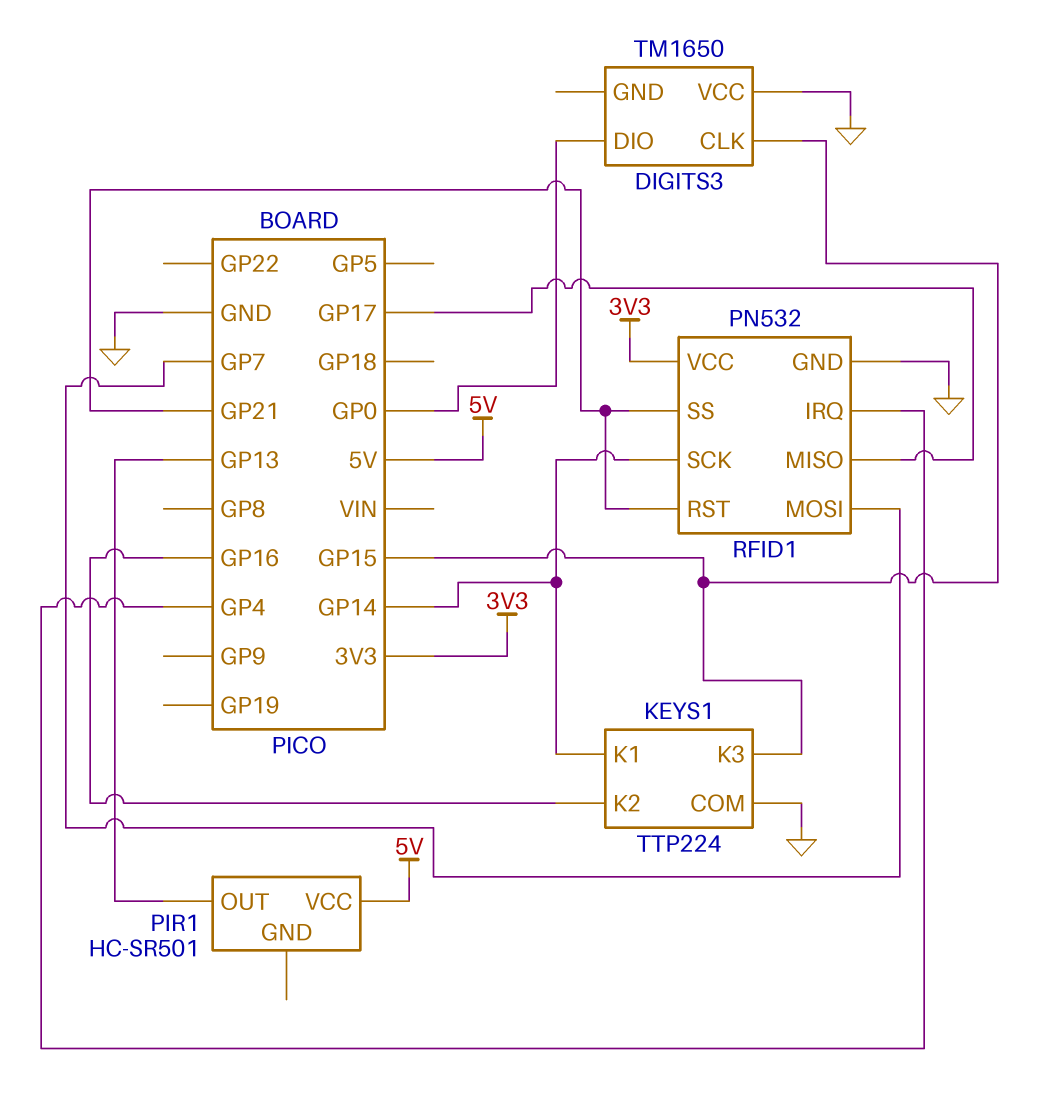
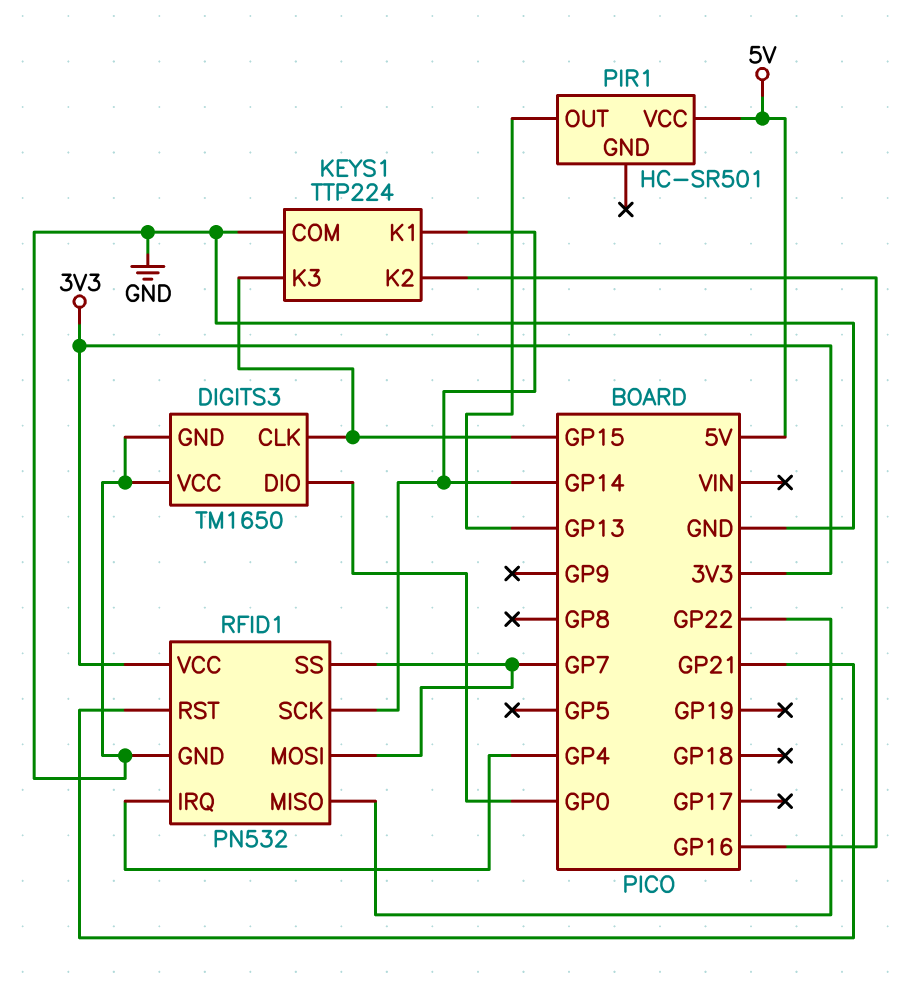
DIGITS3 pin GND: none -> GND
RFID1 pin MISO: GP17 -> GP22
RFID1 pin SS: GP21 -> GP7

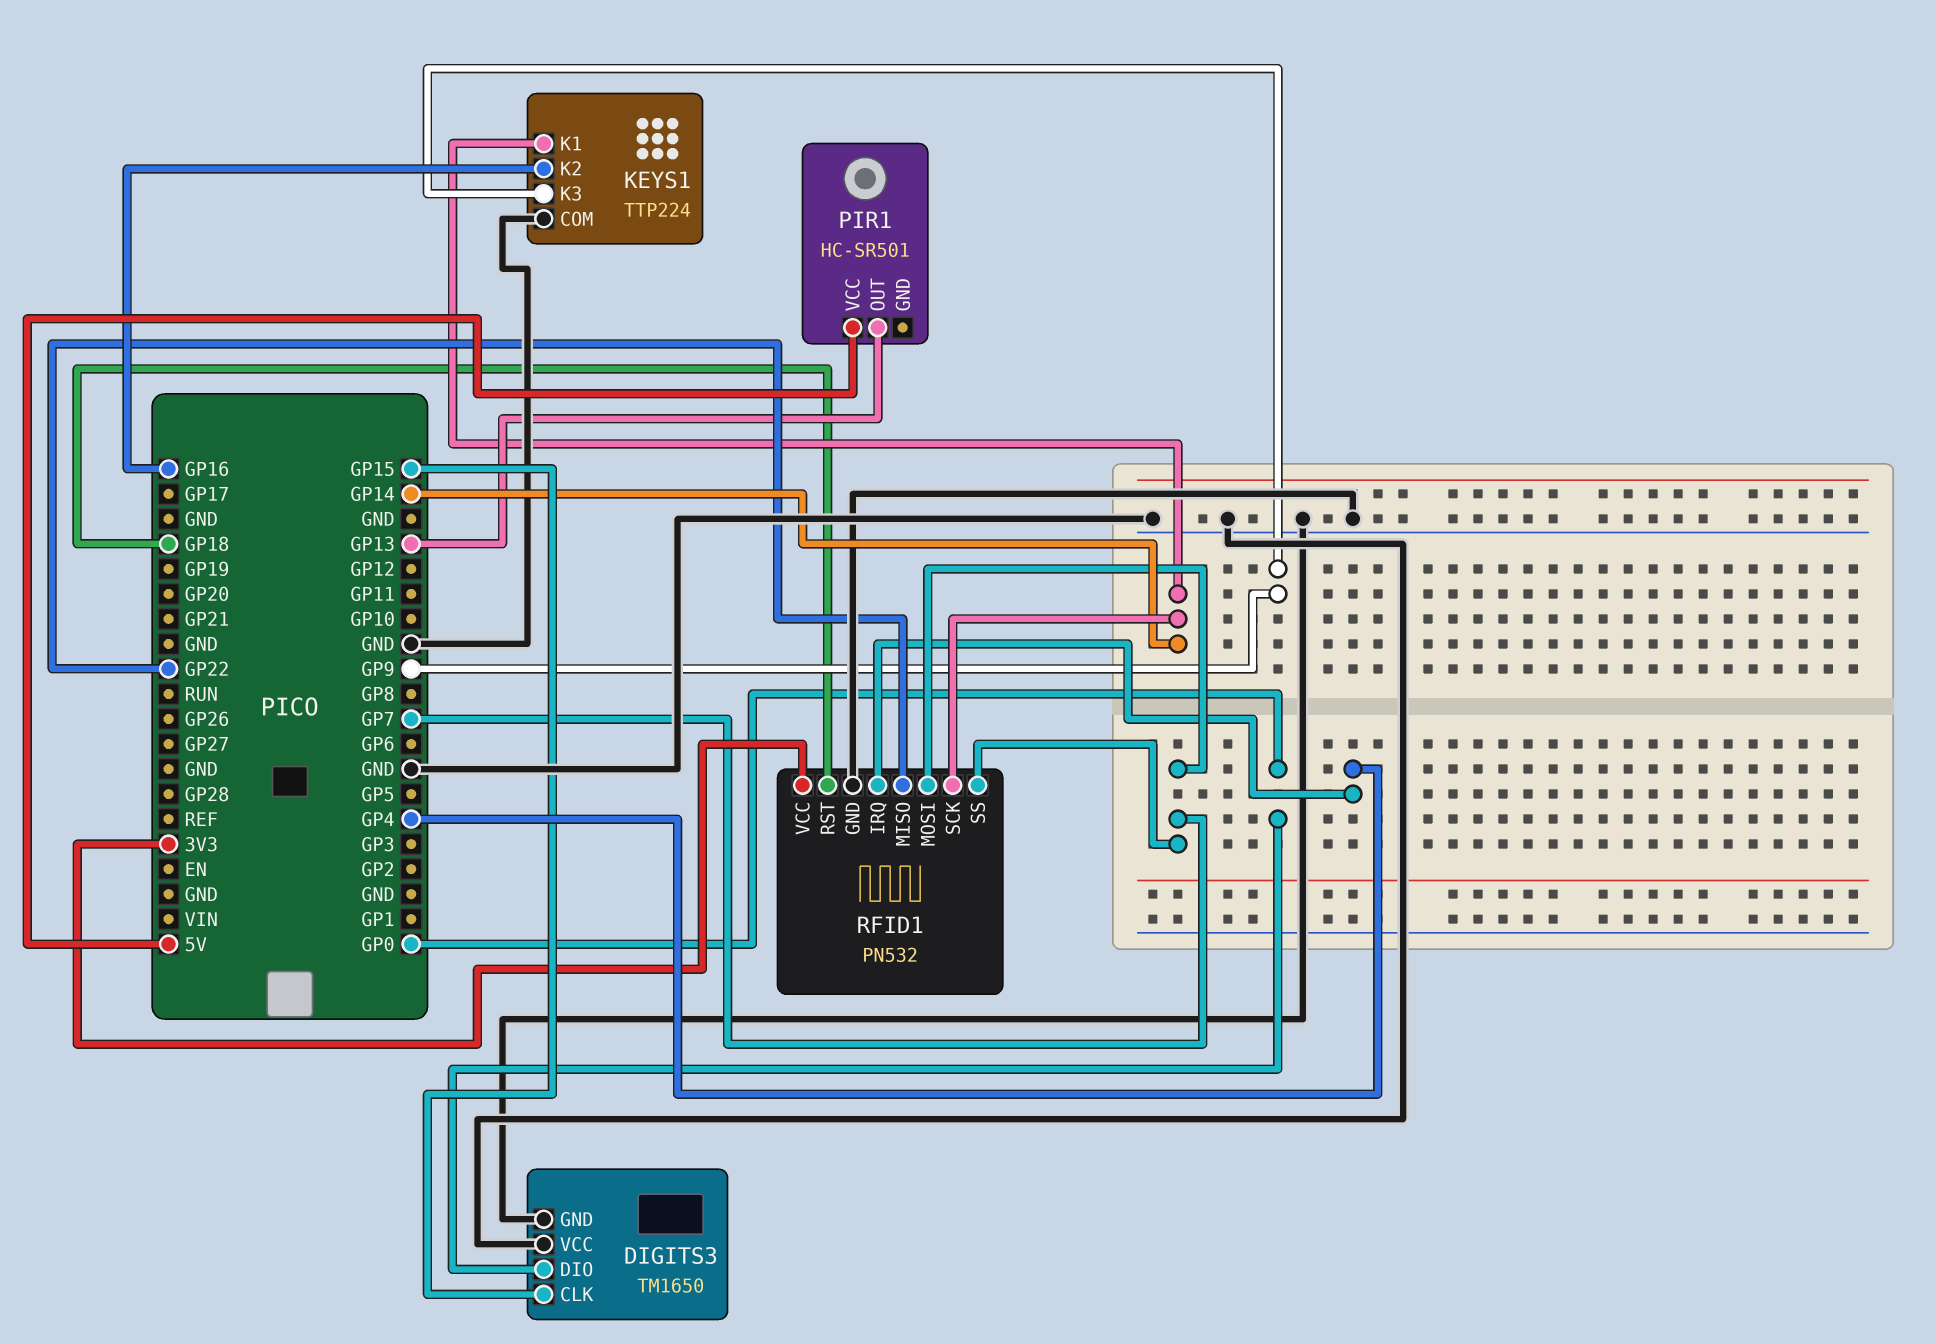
KEYS1 pin K3: GP15 -> GP9
RFID1 pin RST: GP21 -> GP18

